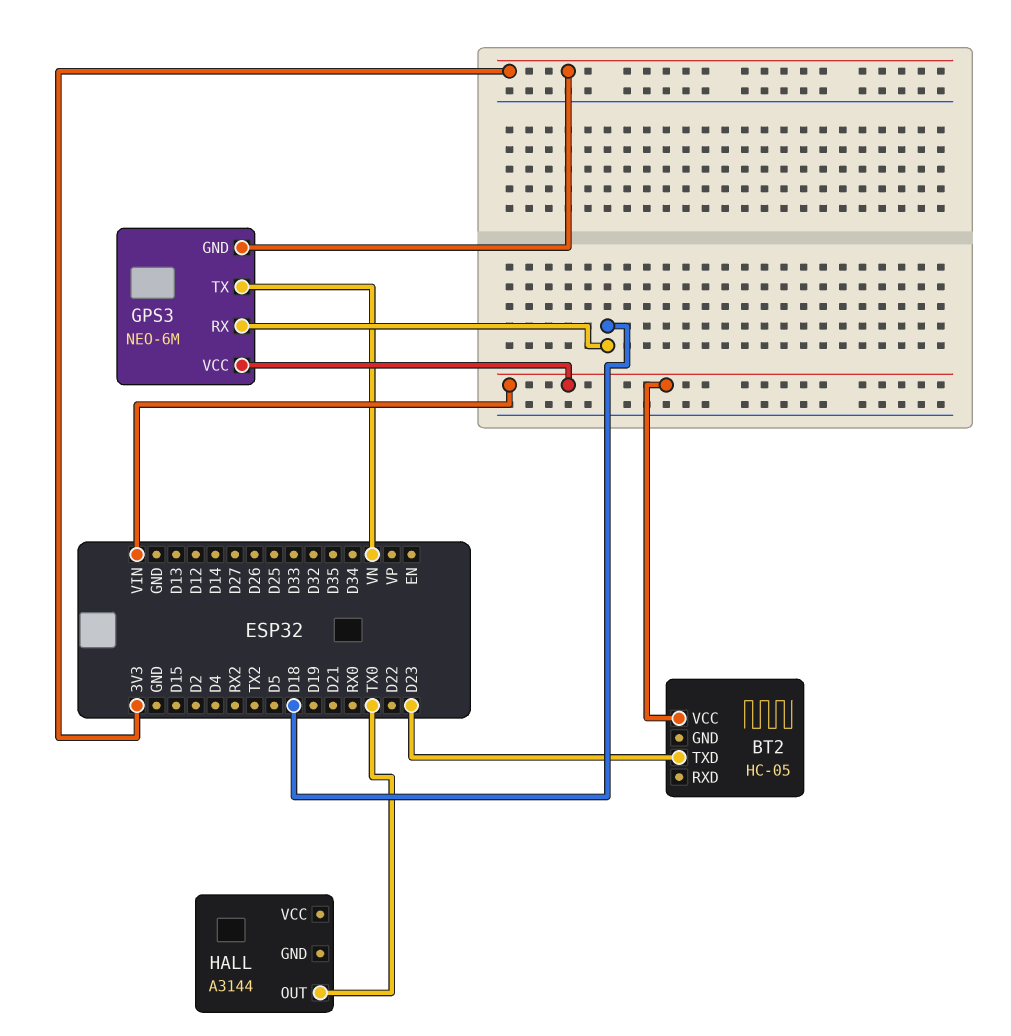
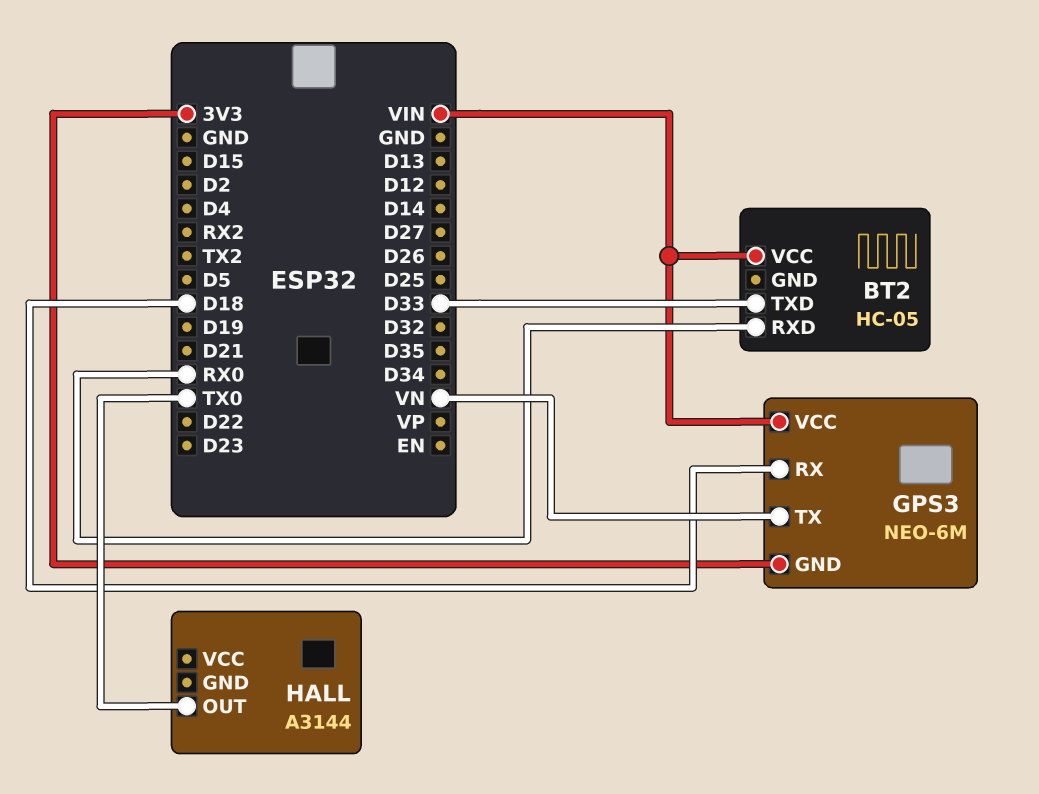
BT2 pin RXD: none -> RX0
BT2 pin TXD: D23 -> D33

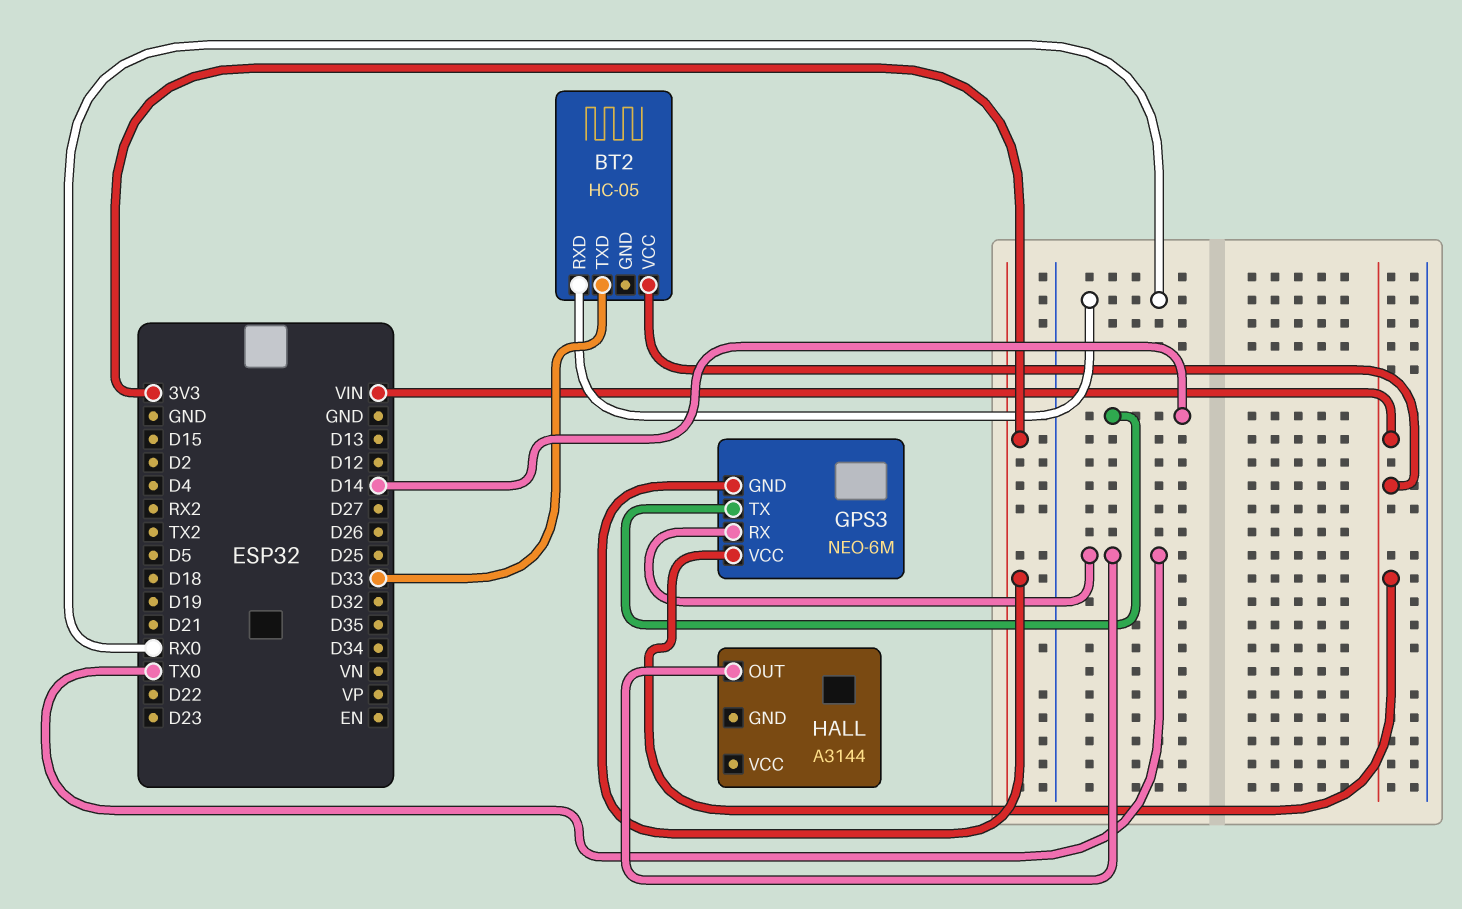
GPS3 pin RX: D18 -> TX0
GPS3 pin TX: VN -> D14

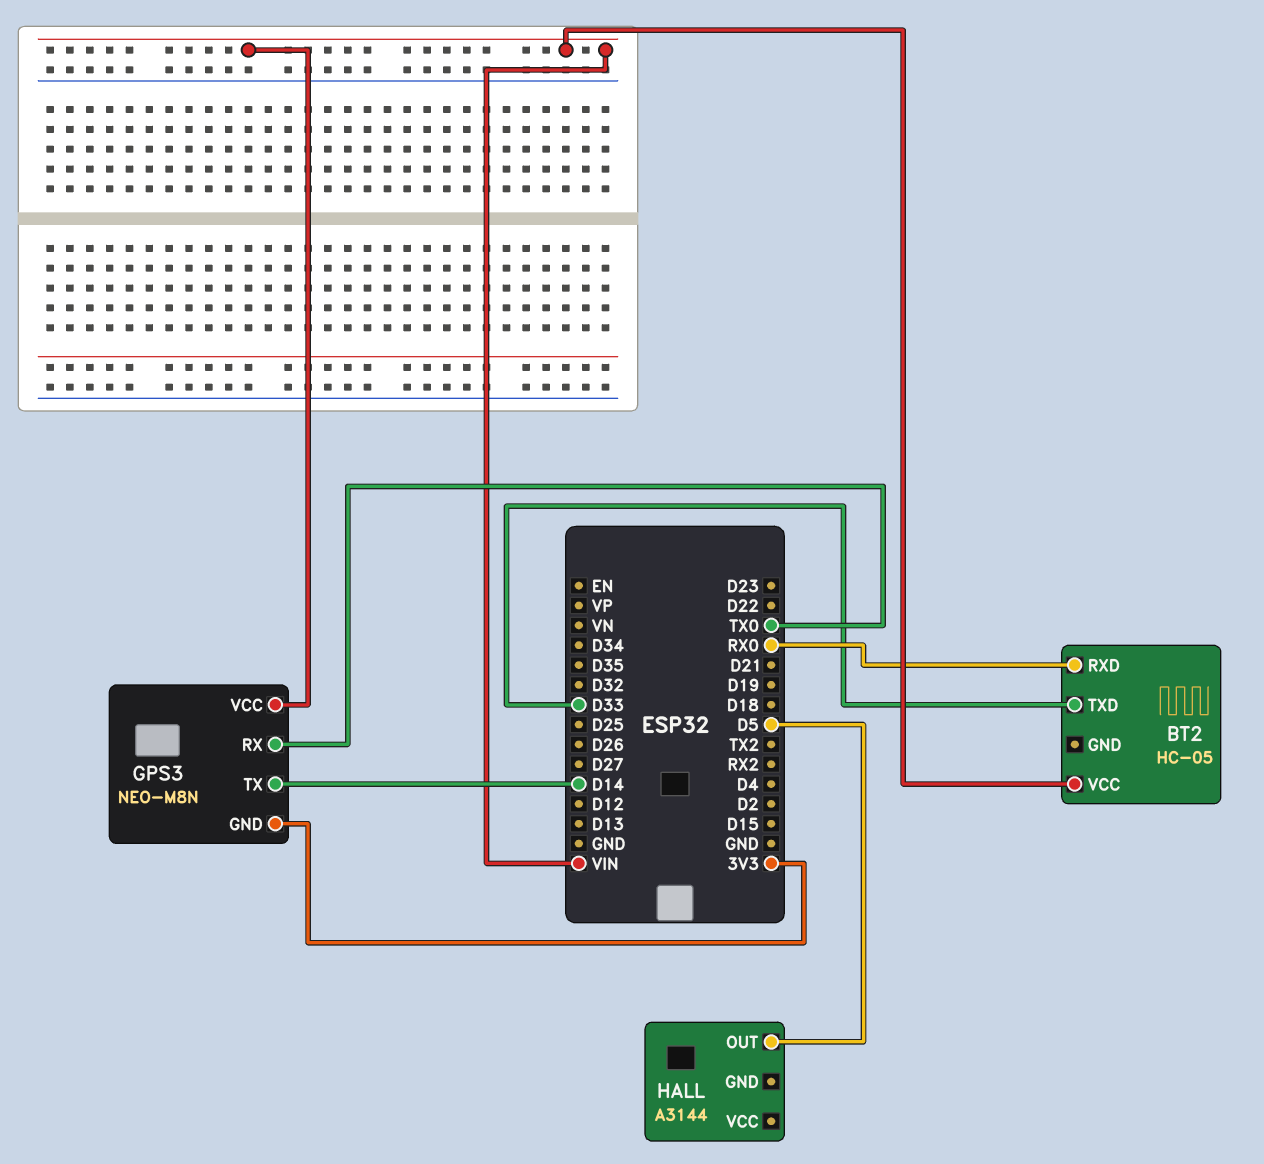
GPS3: NEO-6M -> NEO-M8N
HALL pin OUT: TX0 -> D5

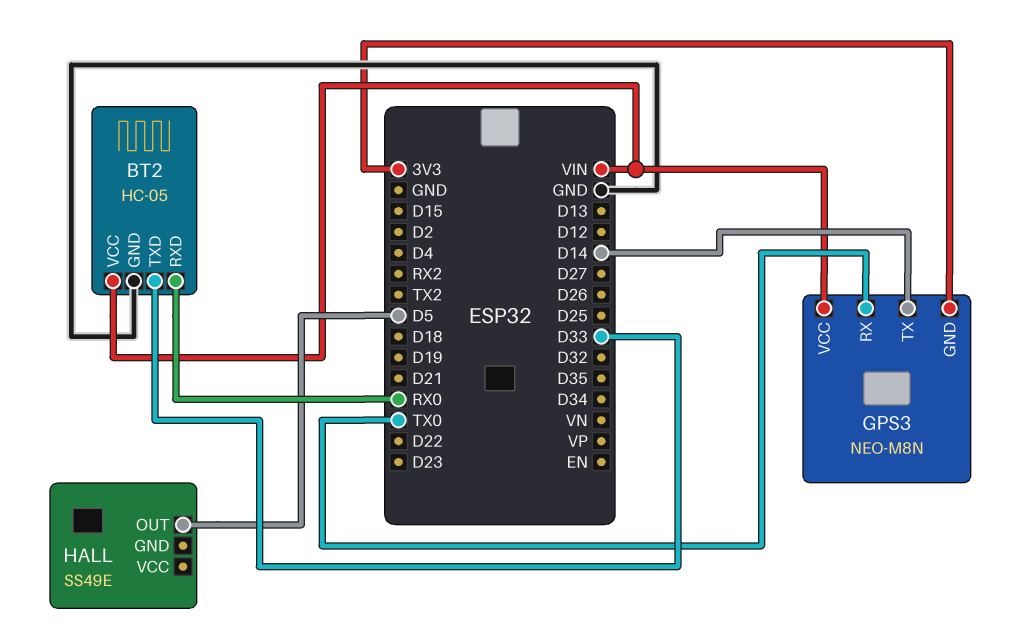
BT2 pin GND: none -> GND
HALL: A3144 -> SS49E

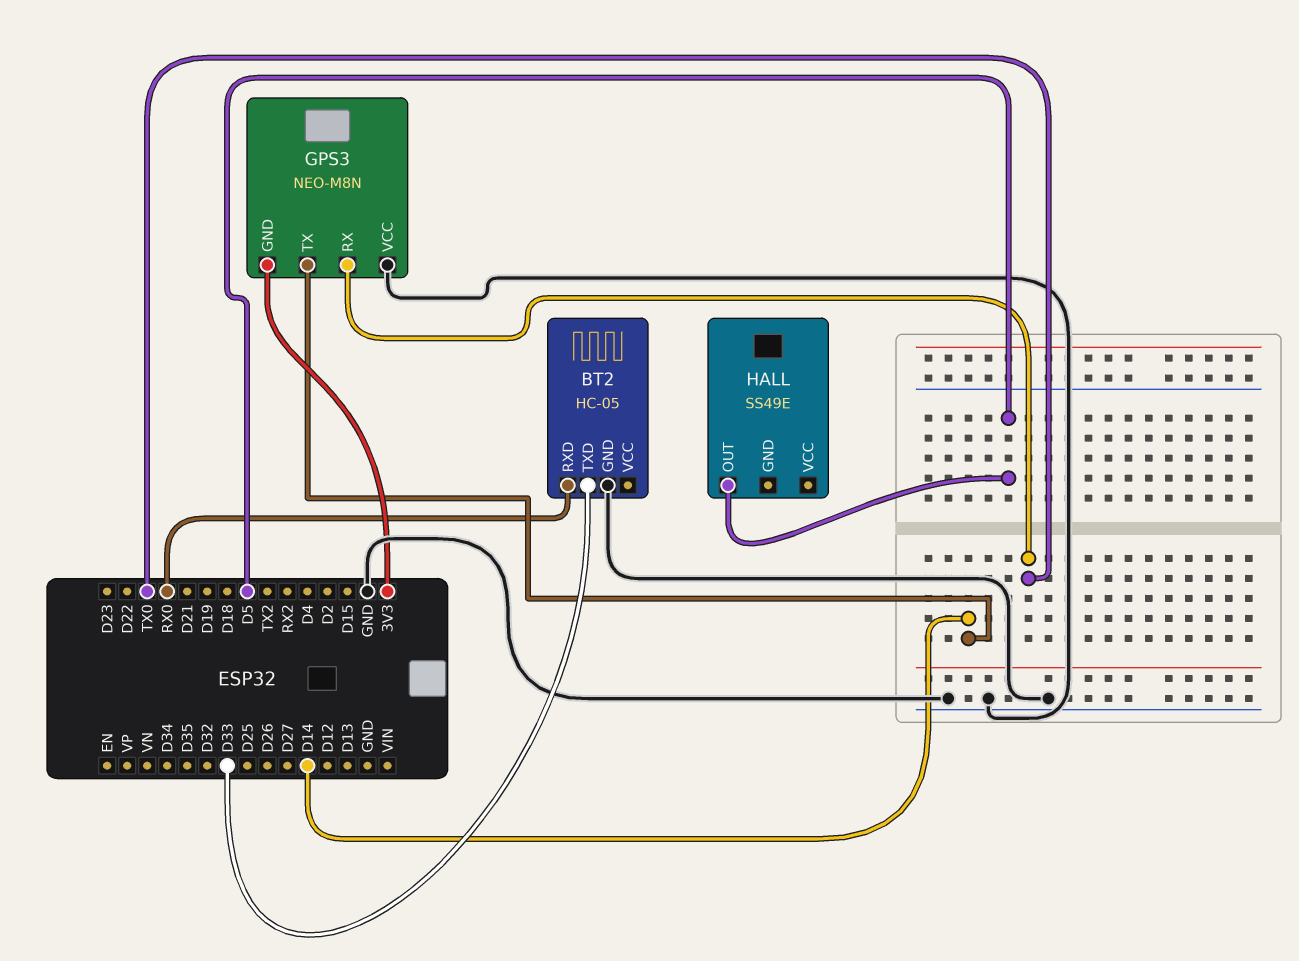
BT2 pin VCC: VIN -> none
GPS3 pin VCC: VIN -> GND

